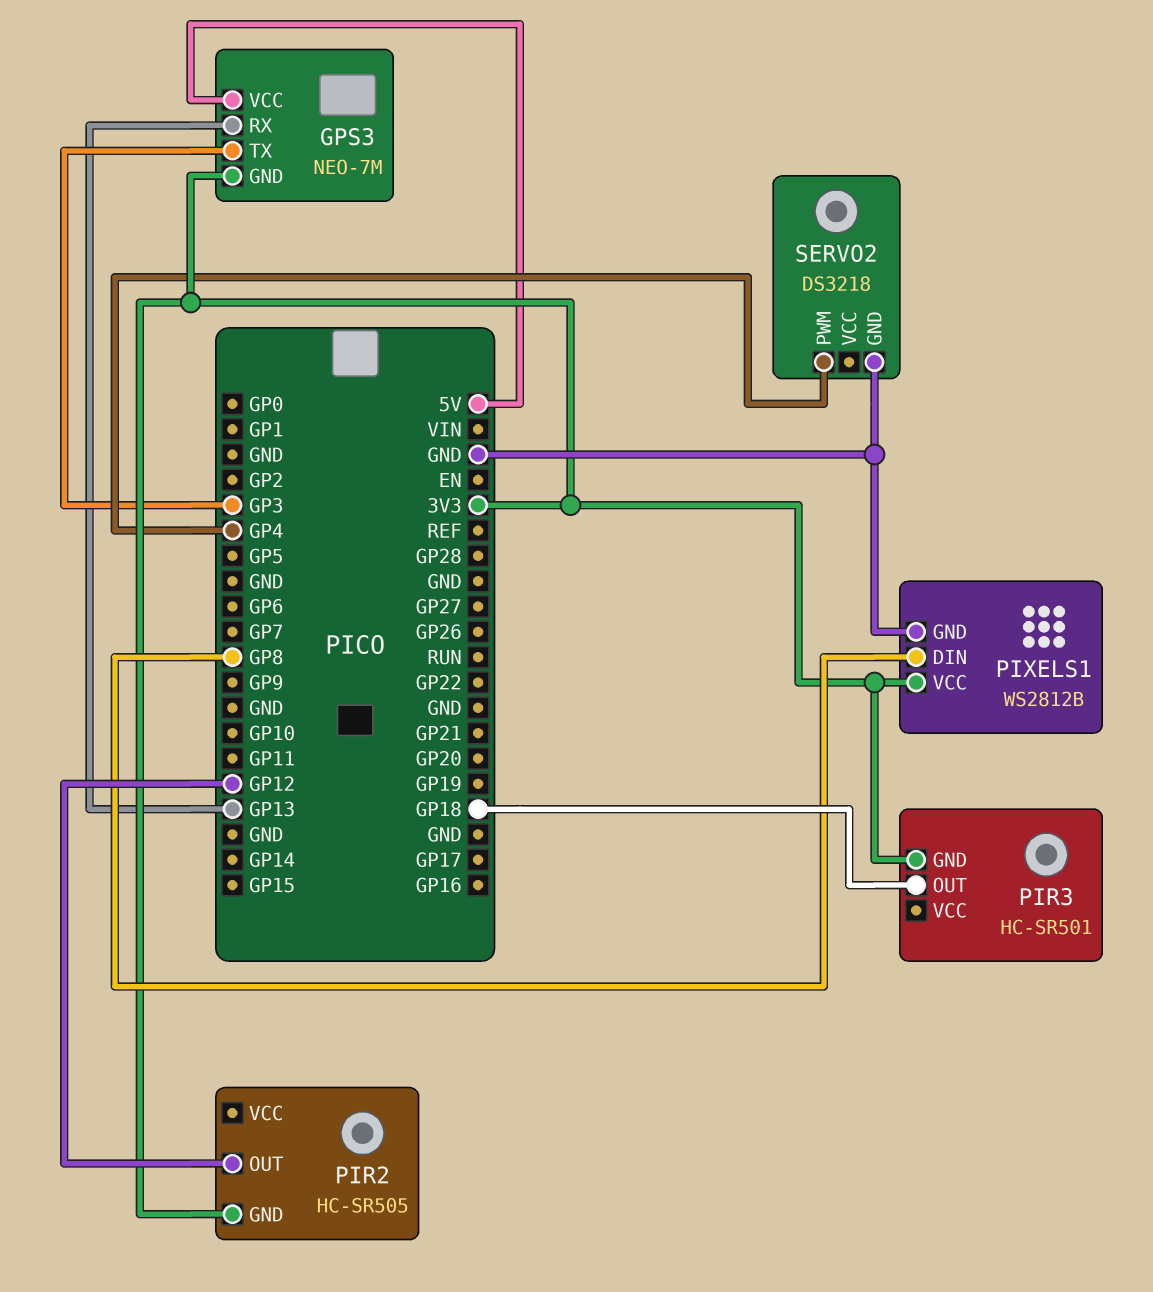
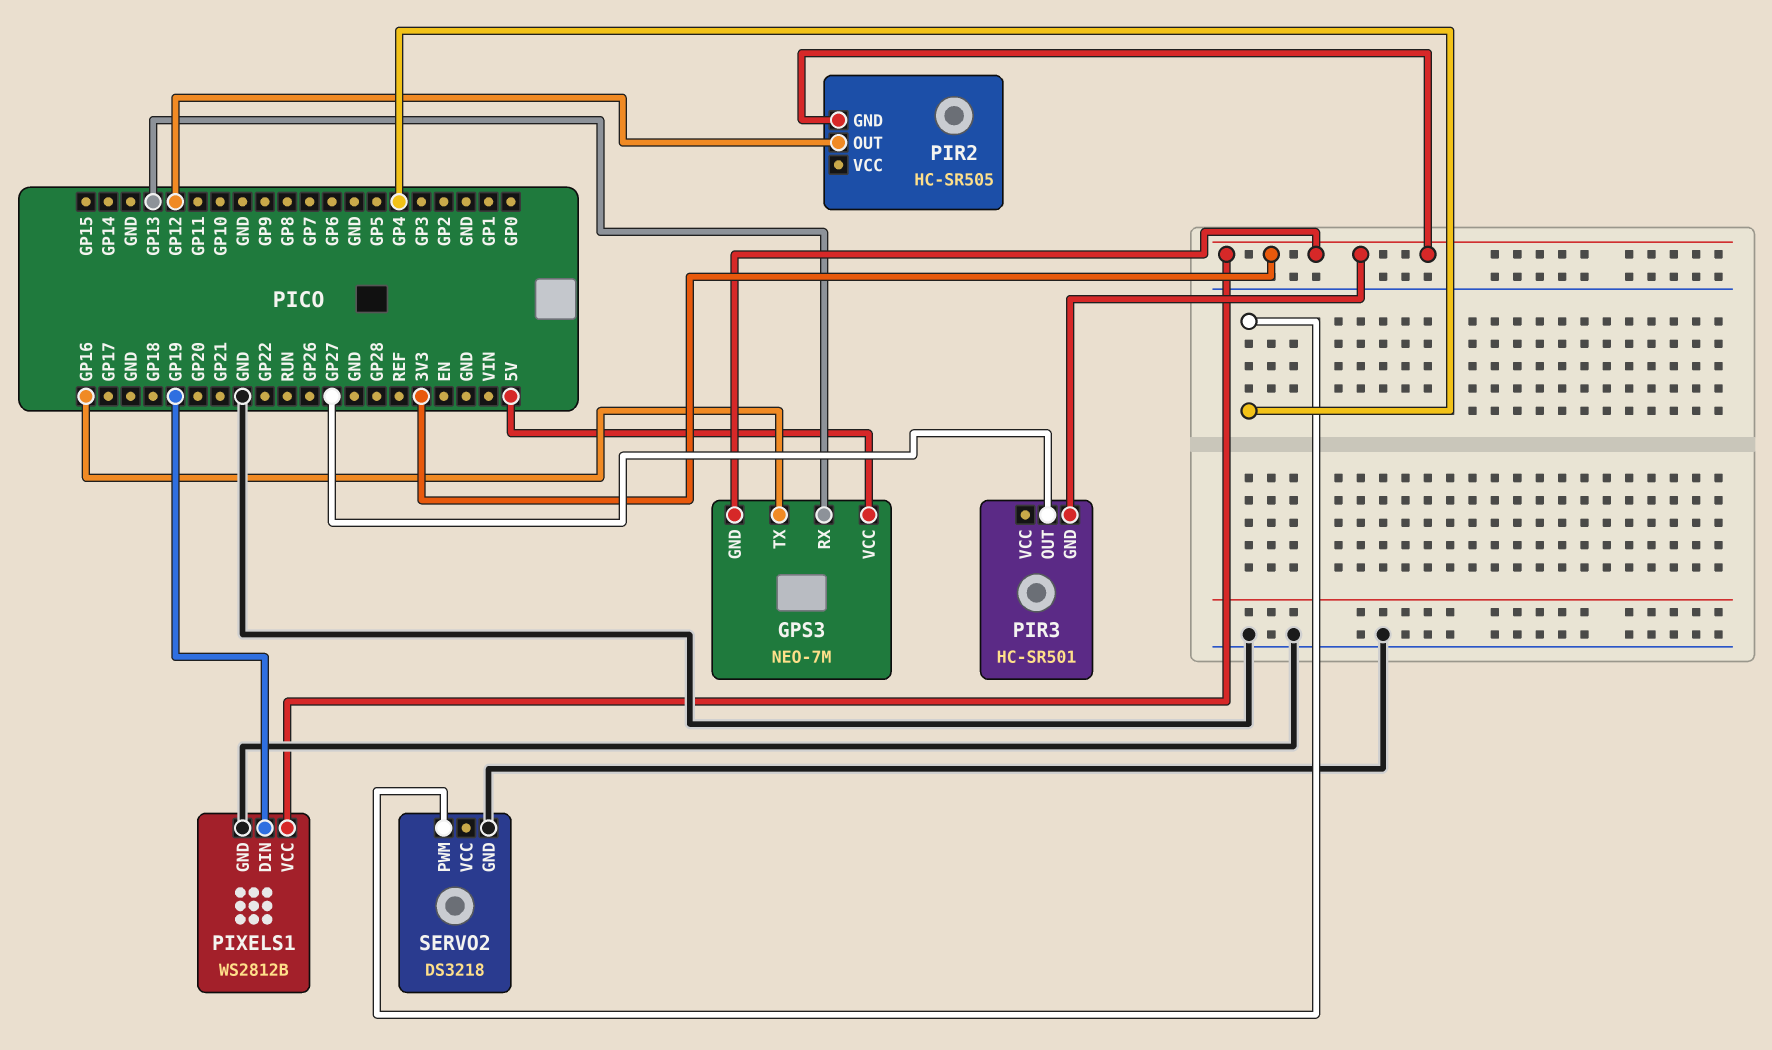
GPS3 pin TX: GP3 -> GP16
PIR3 pin OUT: GP18 -> GP27
PIXELS1 pin DIN: GP8 -> GP19

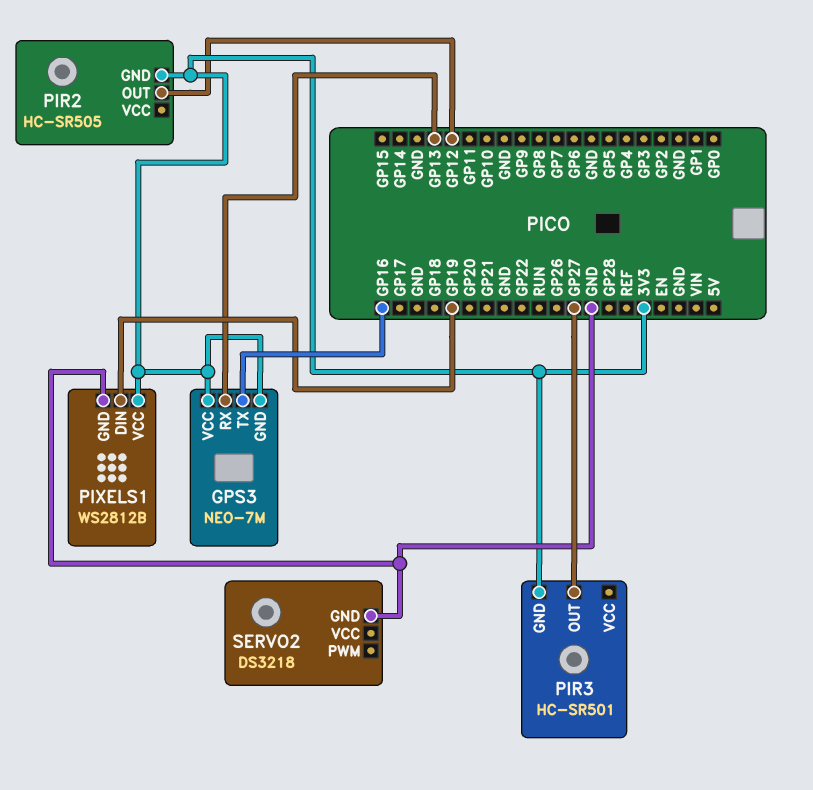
GPS3 pin VCC: 5V -> 3V3
SERVO2 pin PWM: GP4 -> none

